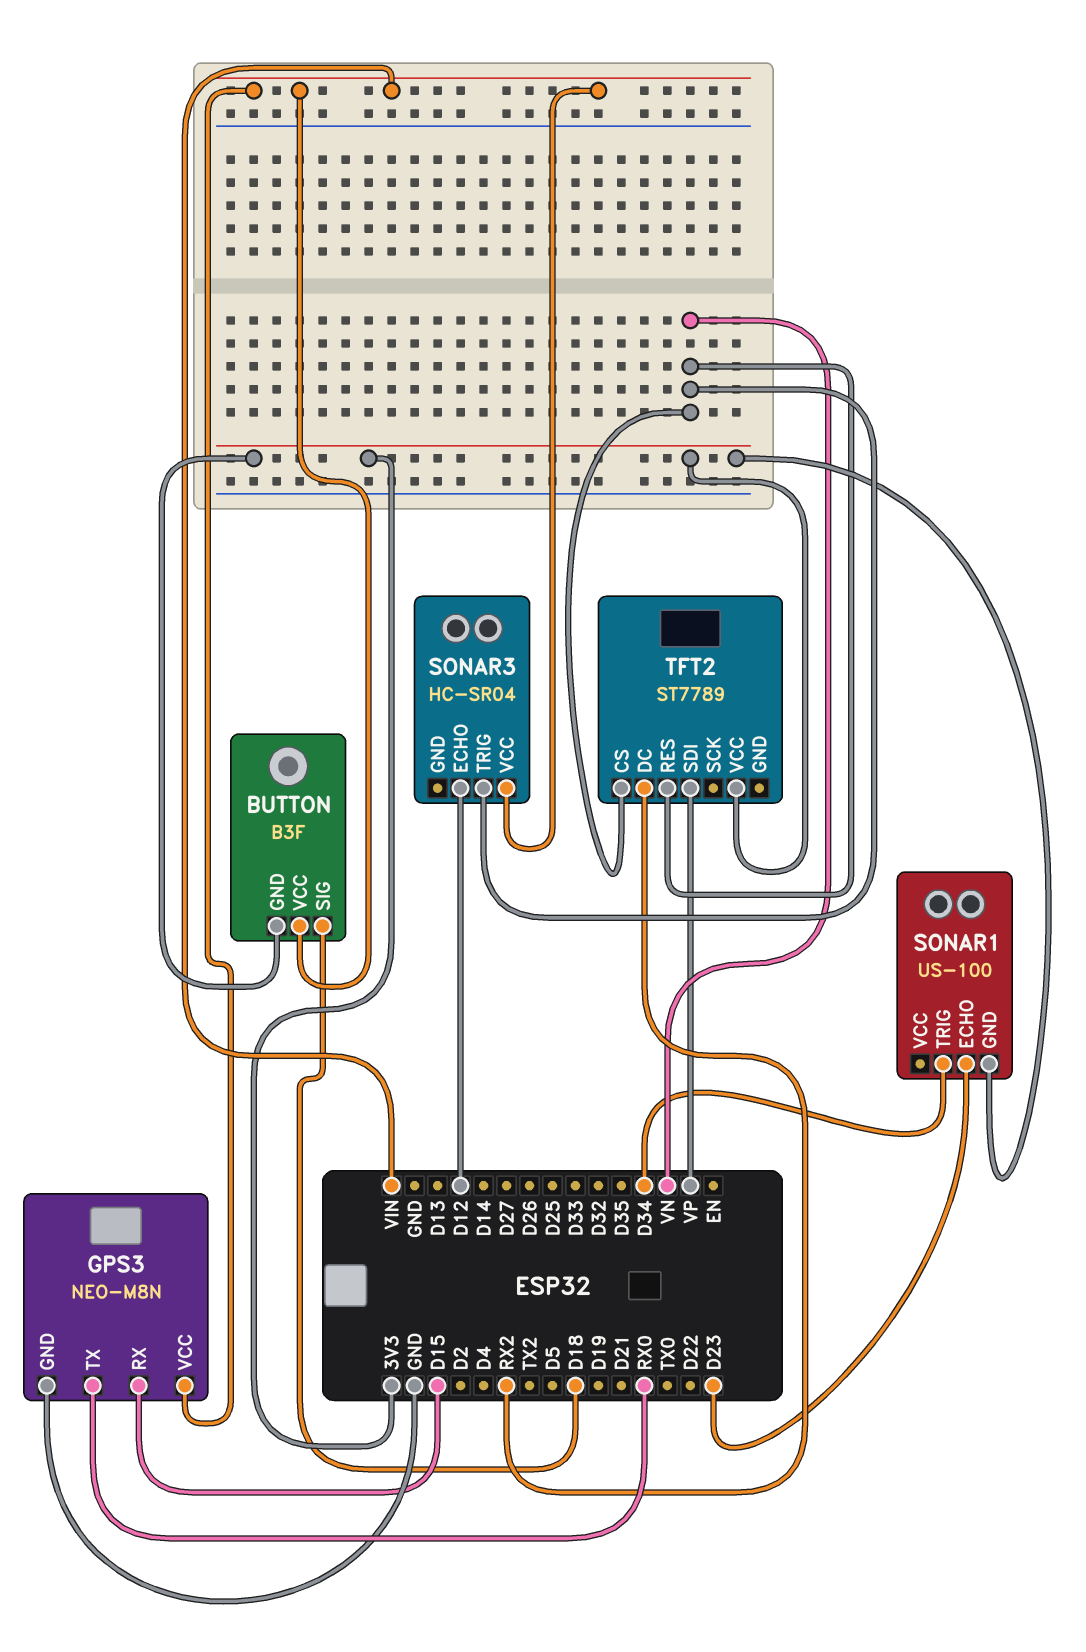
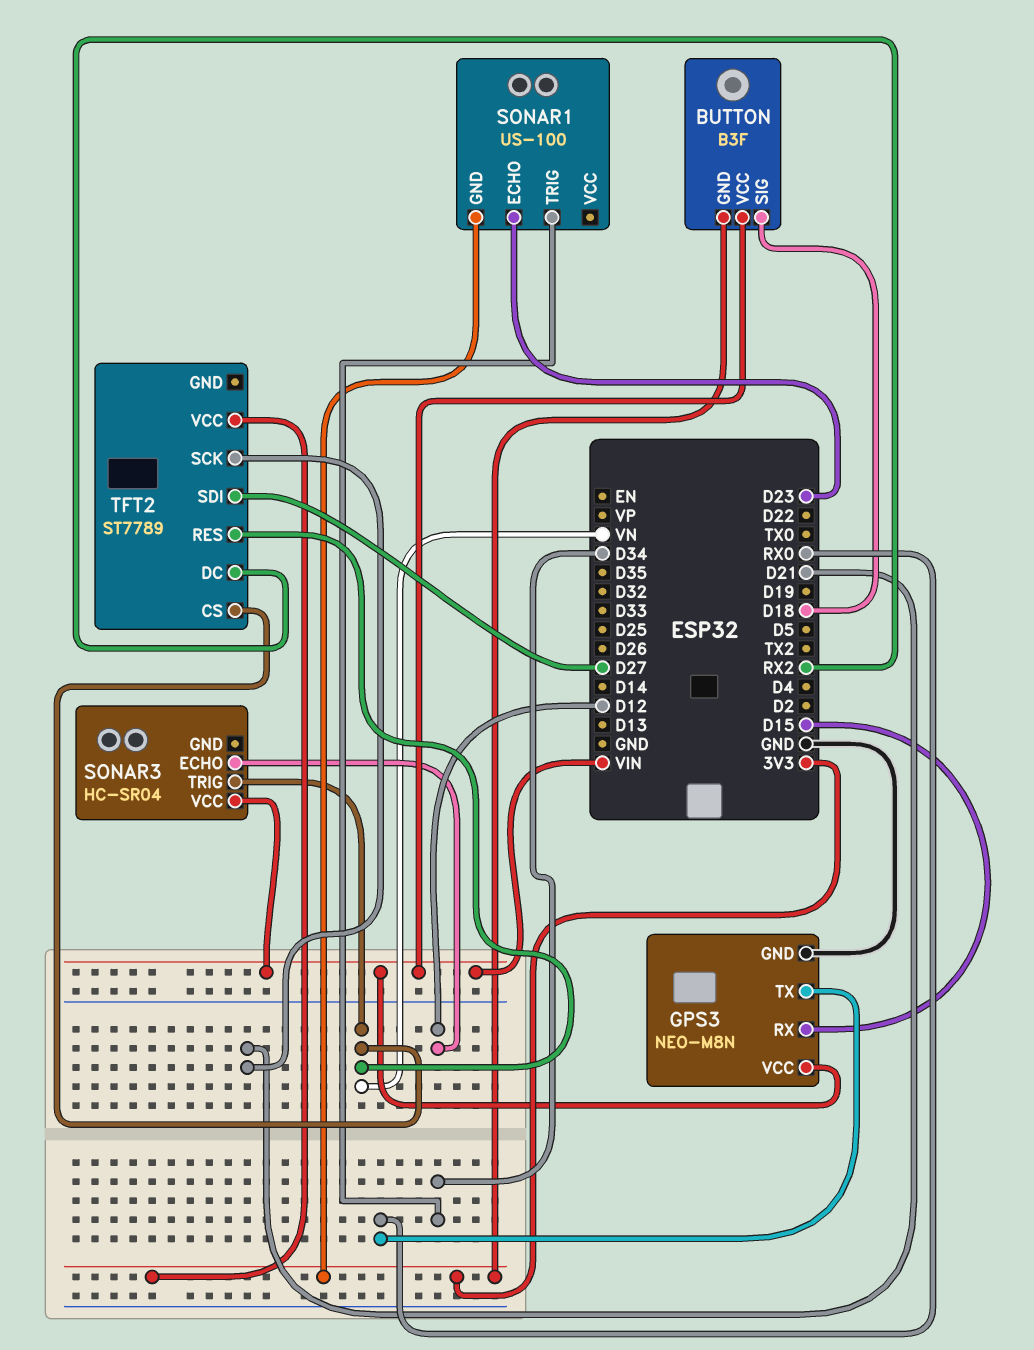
TFT2 pin SCK: none -> D21
TFT2 pin SDI: VP -> D27

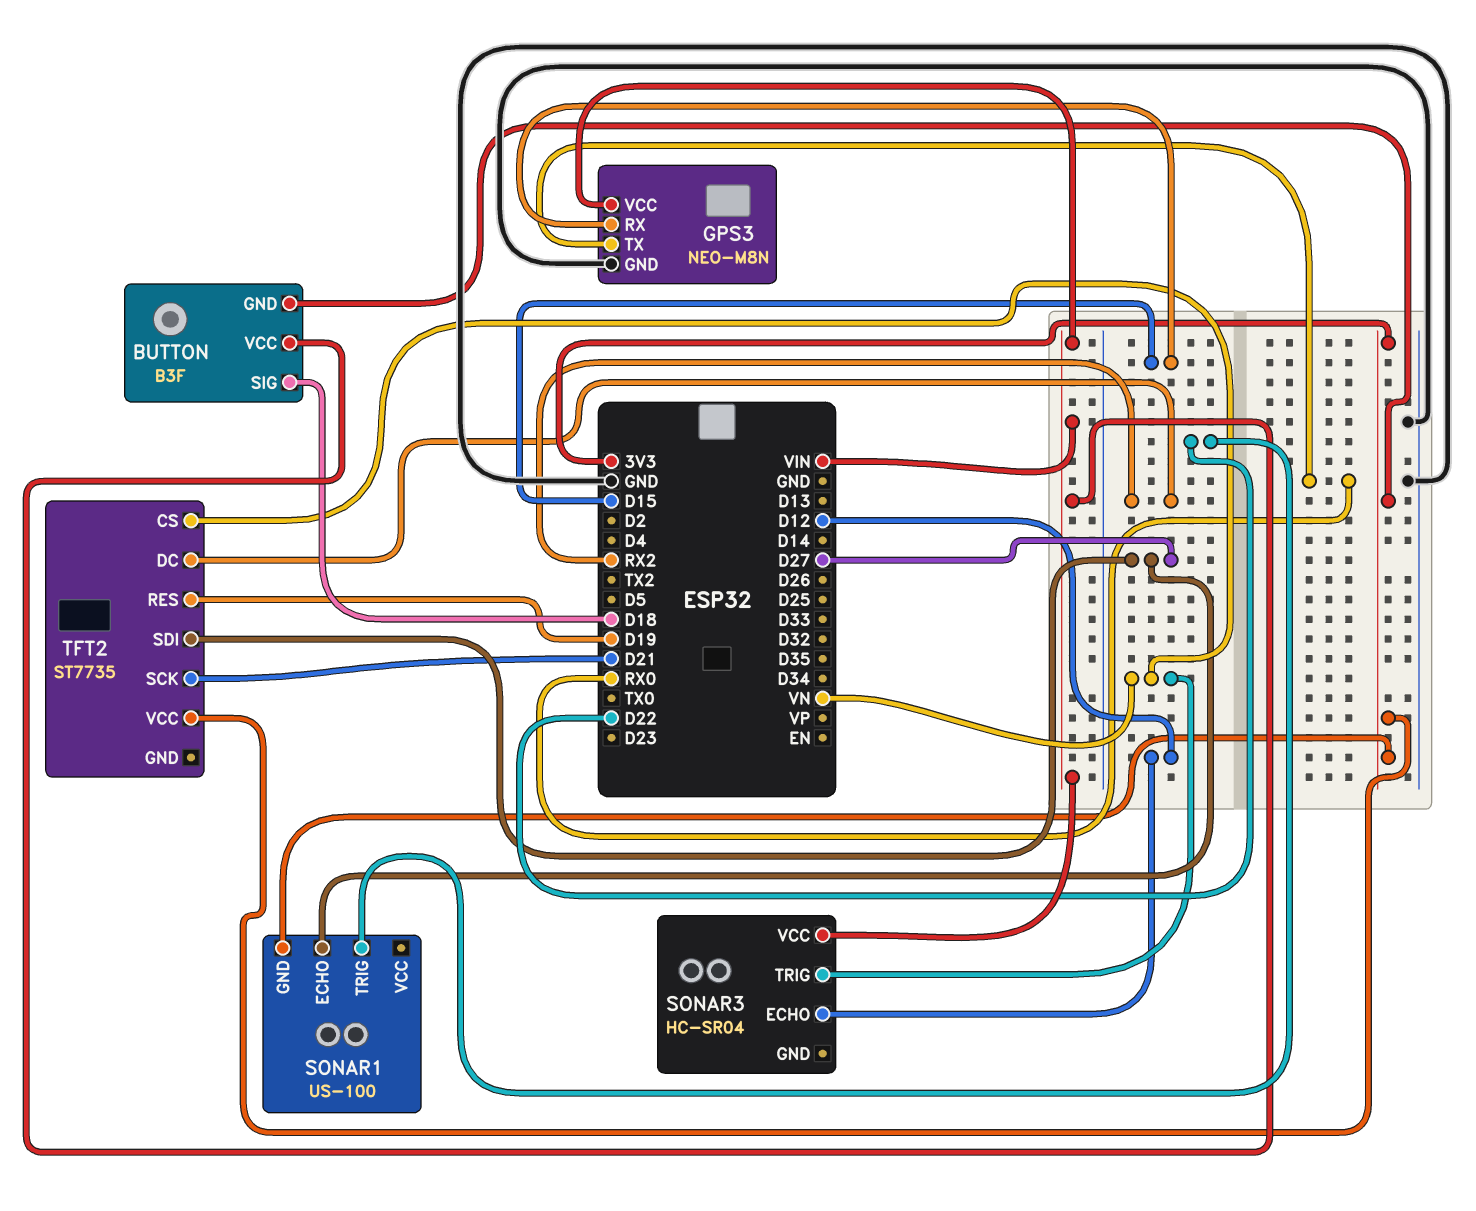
SONAR1 pin ECHO: D23 -> D27
SONAR1 pin TRIG: D34 -> D22
TFT2: ST7789 -> ST7735
TFT2 pin RES: VN -> D19

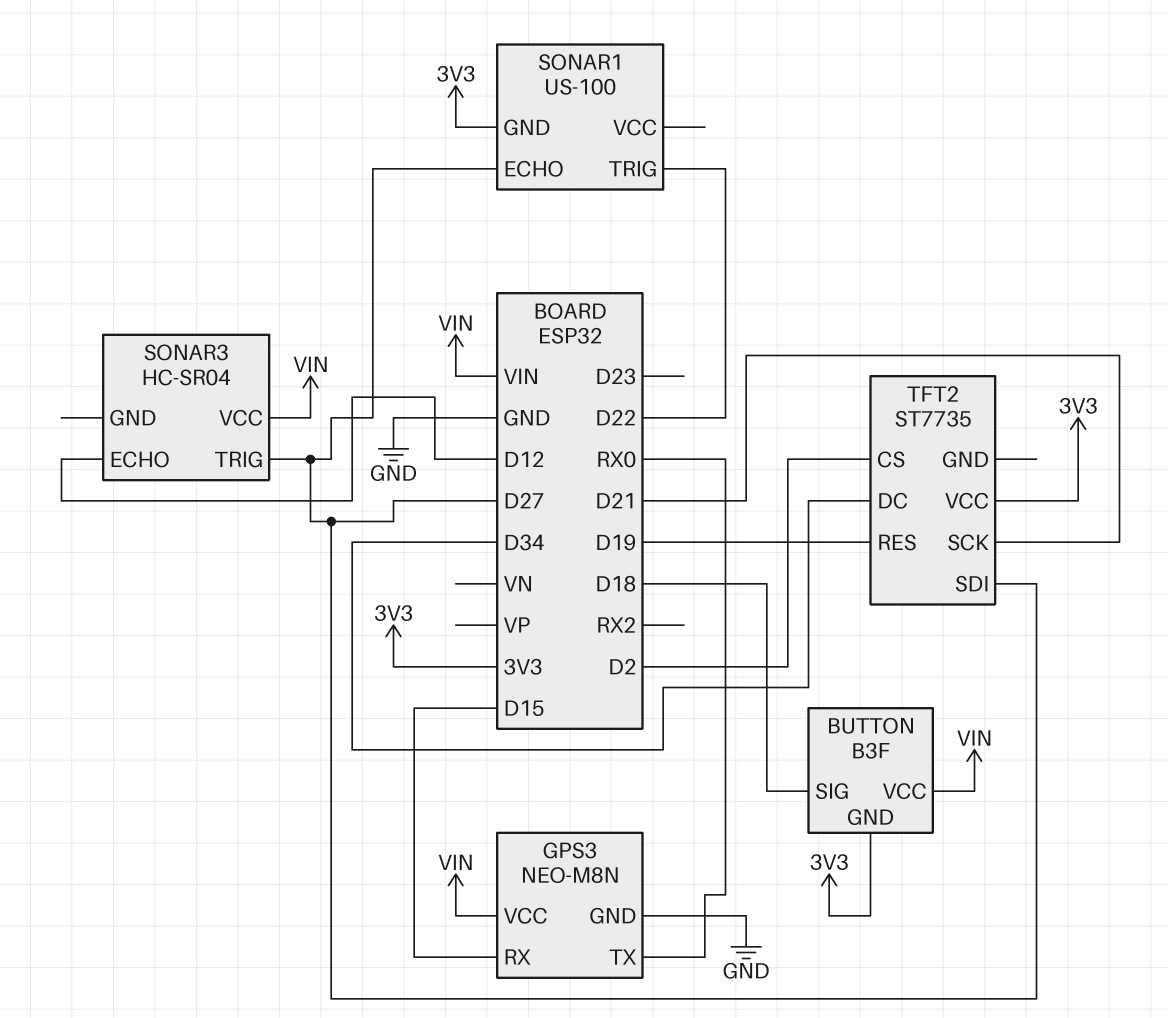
SONAR3 pin TRIG: VN -> D27
TFT2 pin CS: VN -> D2
TFT2 pin DC: RX2 -> D34

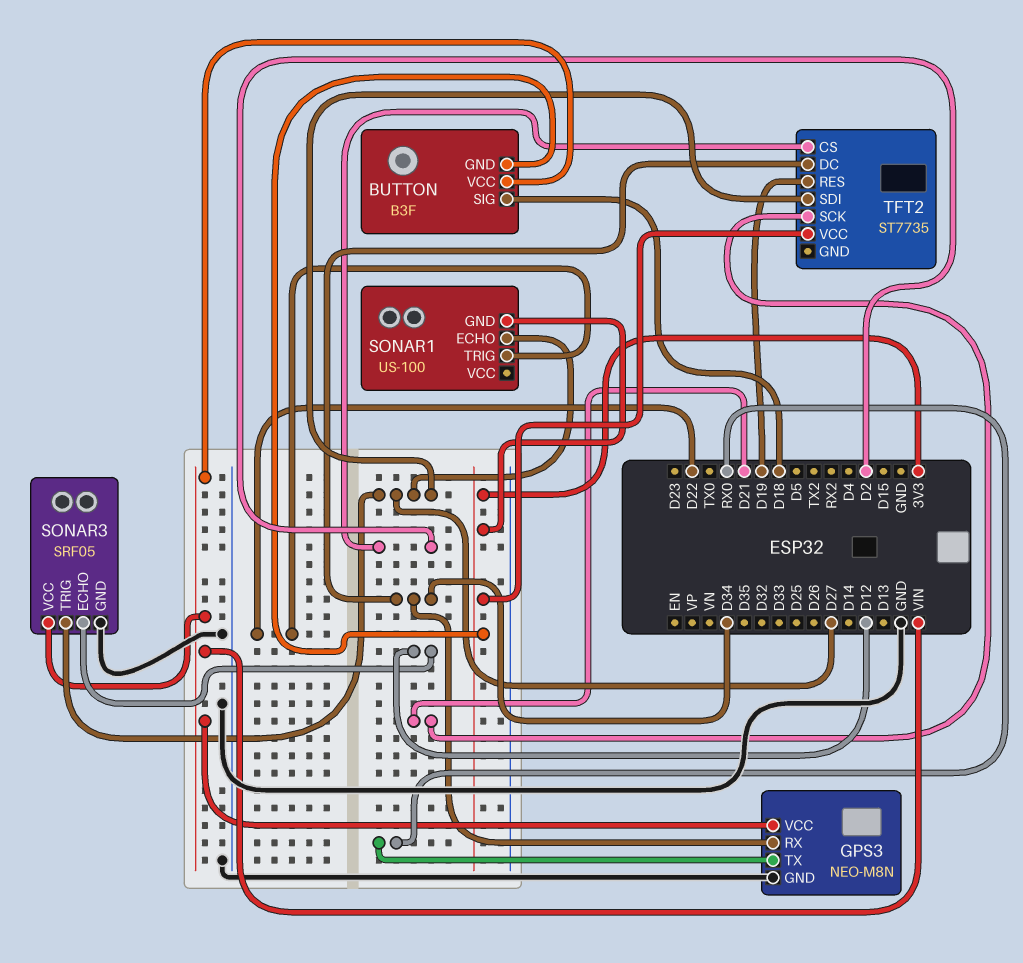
GPS3 pin RX: D15 -> D34
SONAR3: HC-SR04 -> SRF05
SONAR3 pin GND: none -> GND

